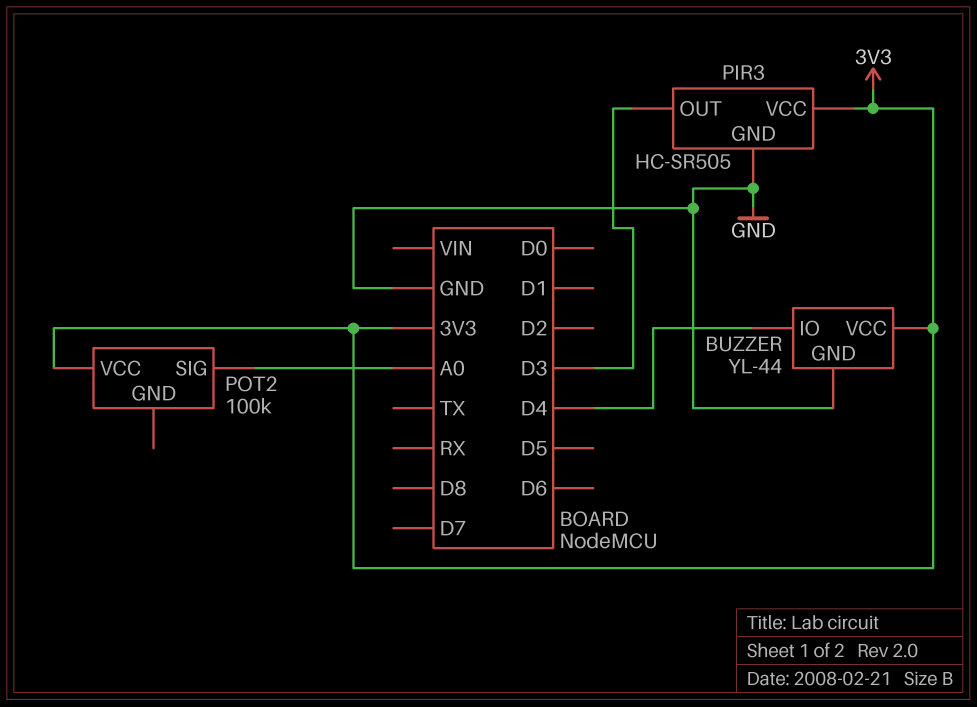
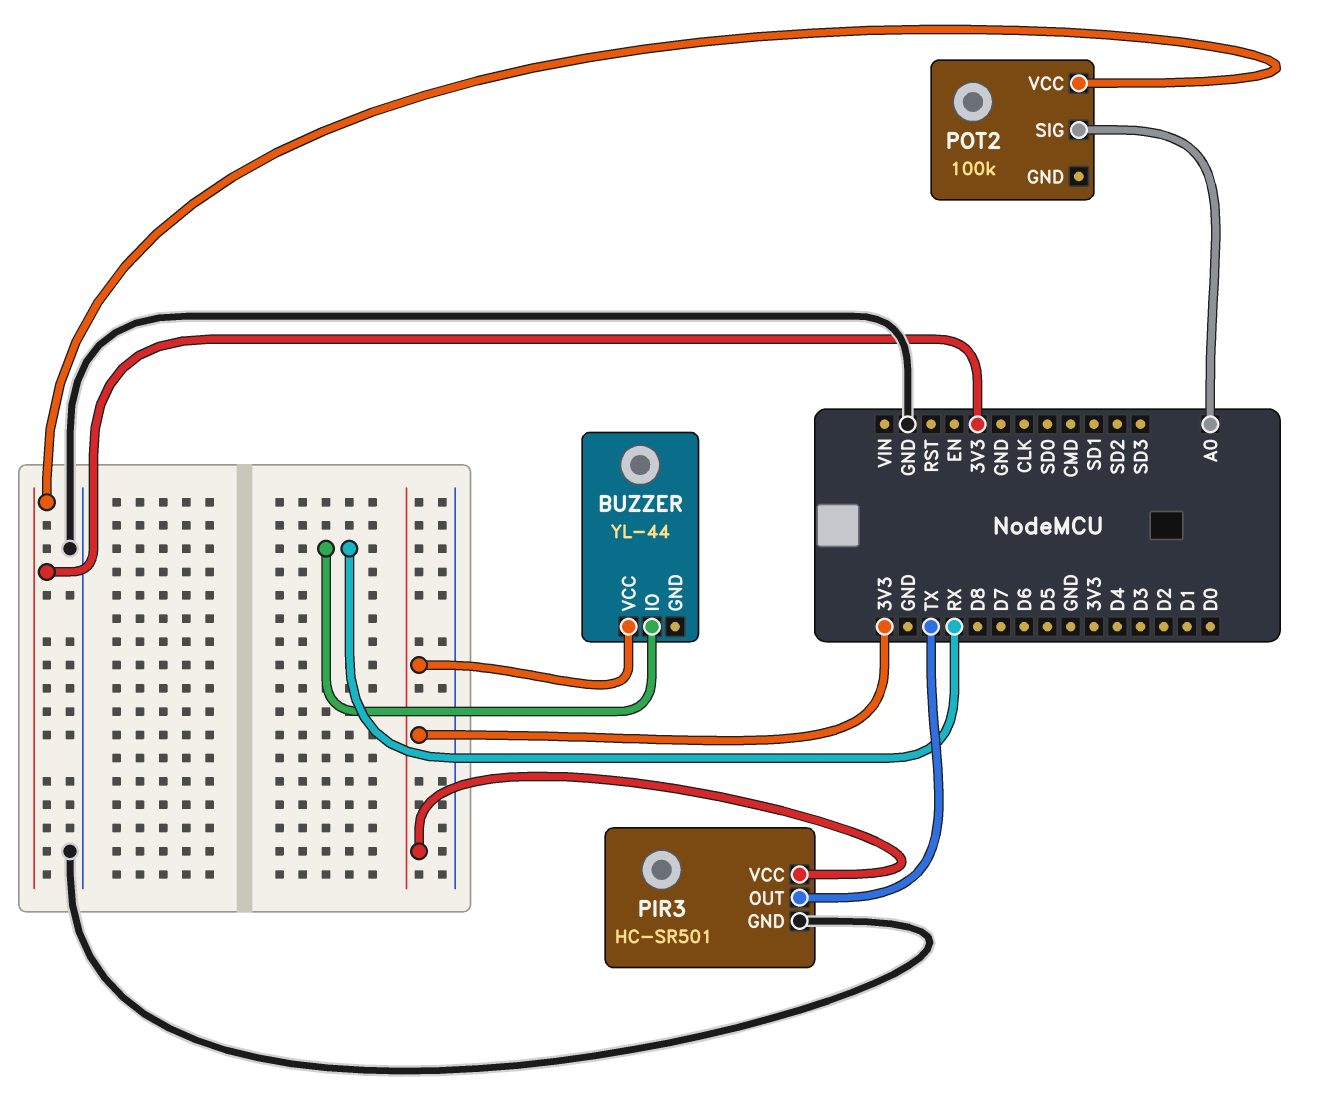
BUZZER pin GND: GND -> none
BUZZER pin IO: D4 -> RX
PIR3: HC-SR505 -> HC-SR501
PIR3 pin OUT: D3 -> TX

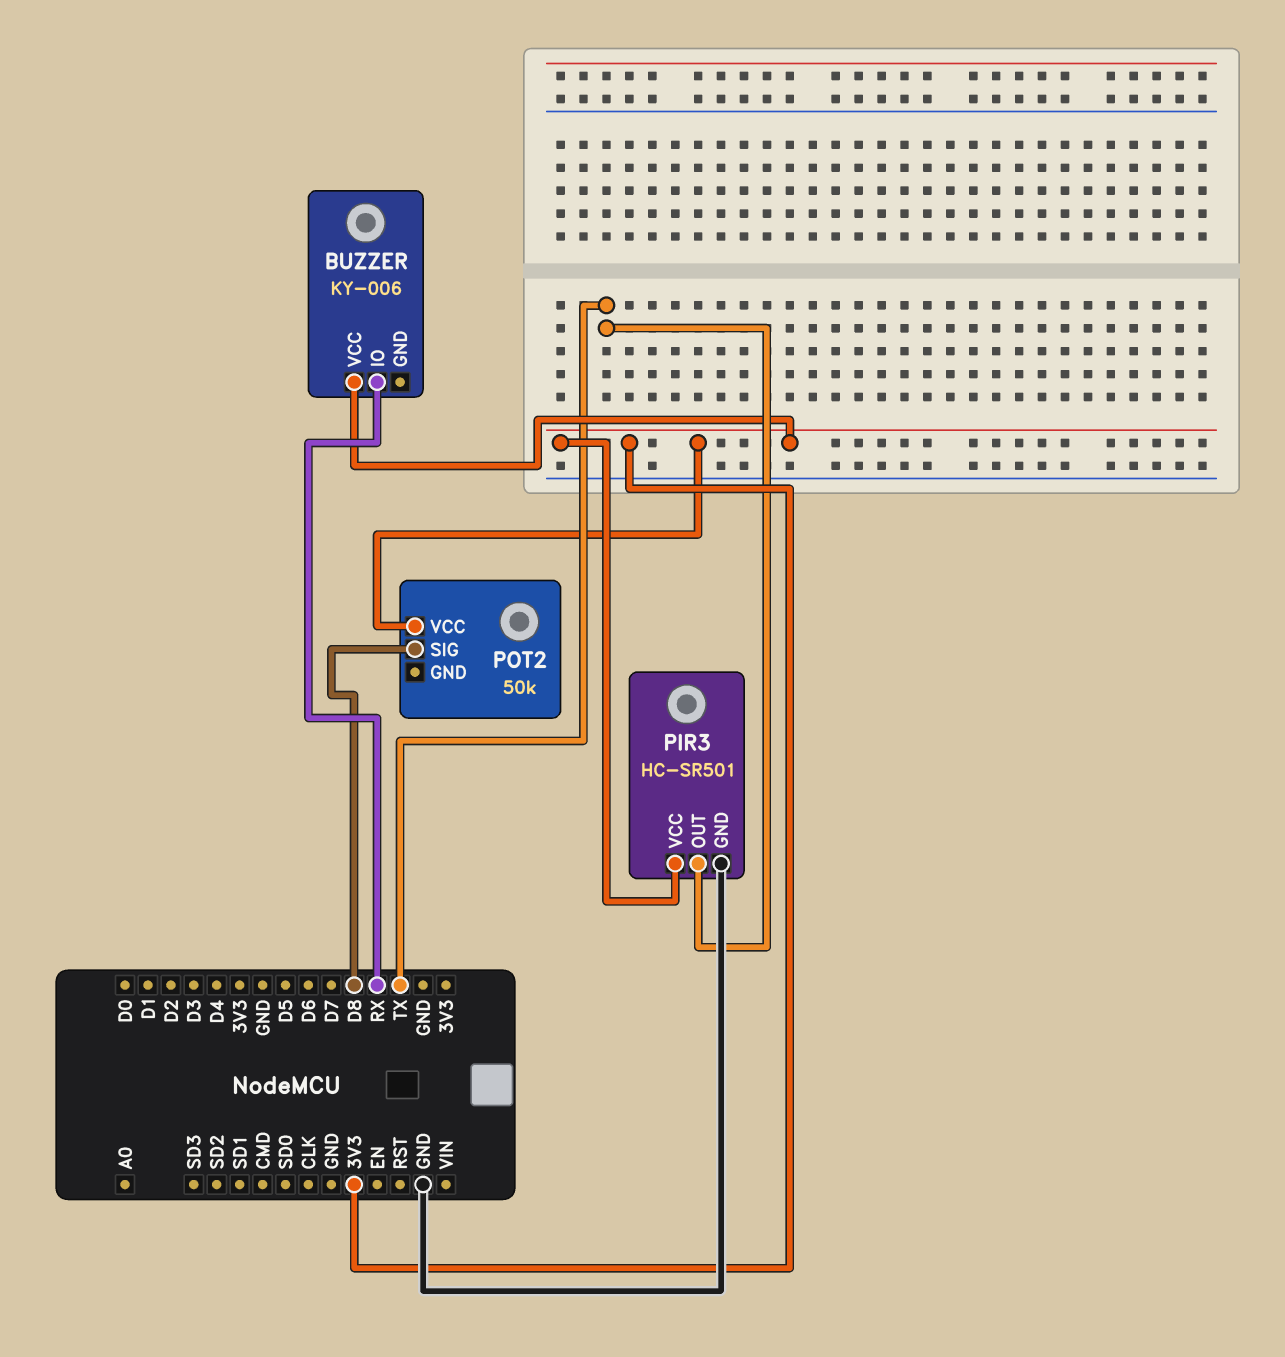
BUZZER: YL-44 -> KY-006
POT2: 100k -> 50k
POT2 pin SIG: A0 -> D8

